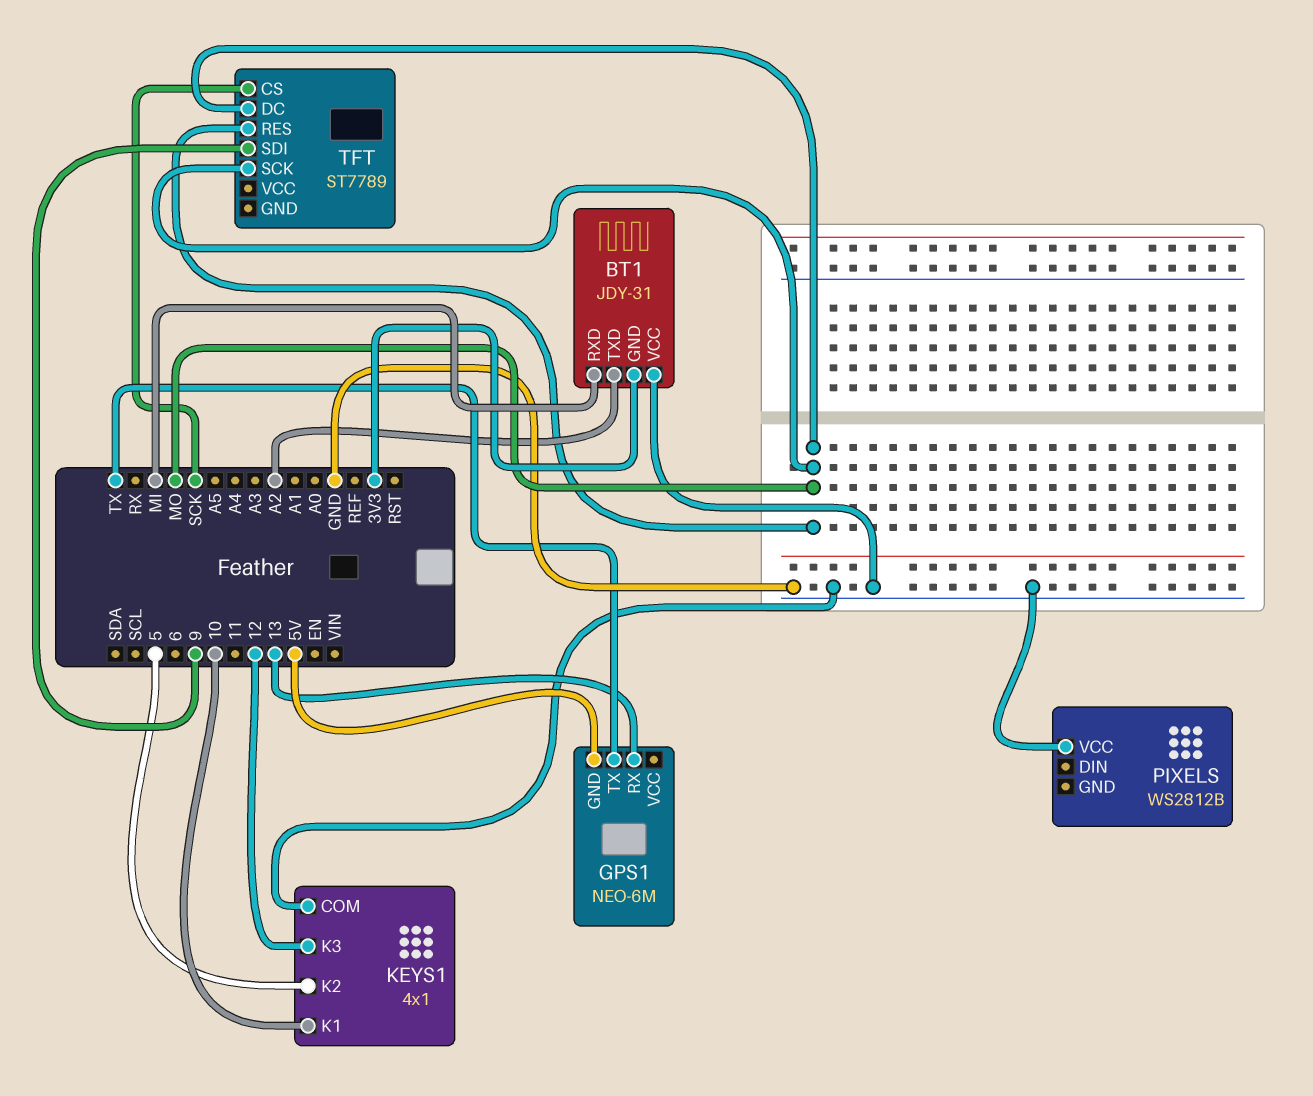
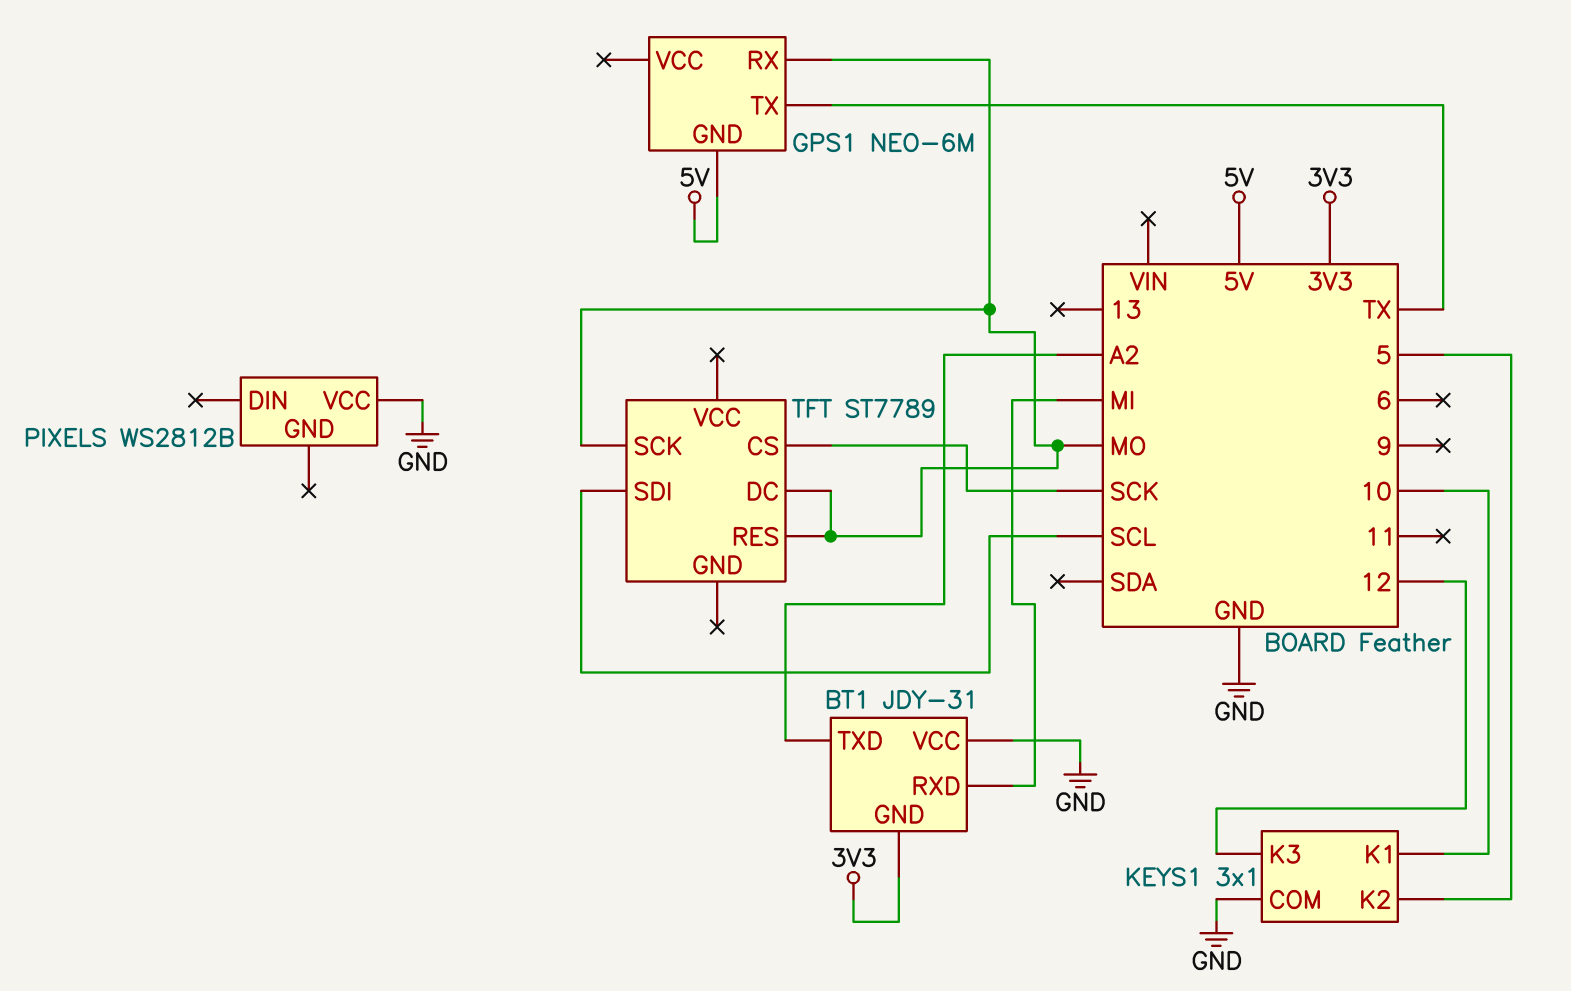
GPS1 pin RX: 13 -> MO
KEYS1: 4x1 -> 3x1
TFT pin SDI: 9 -> SCL

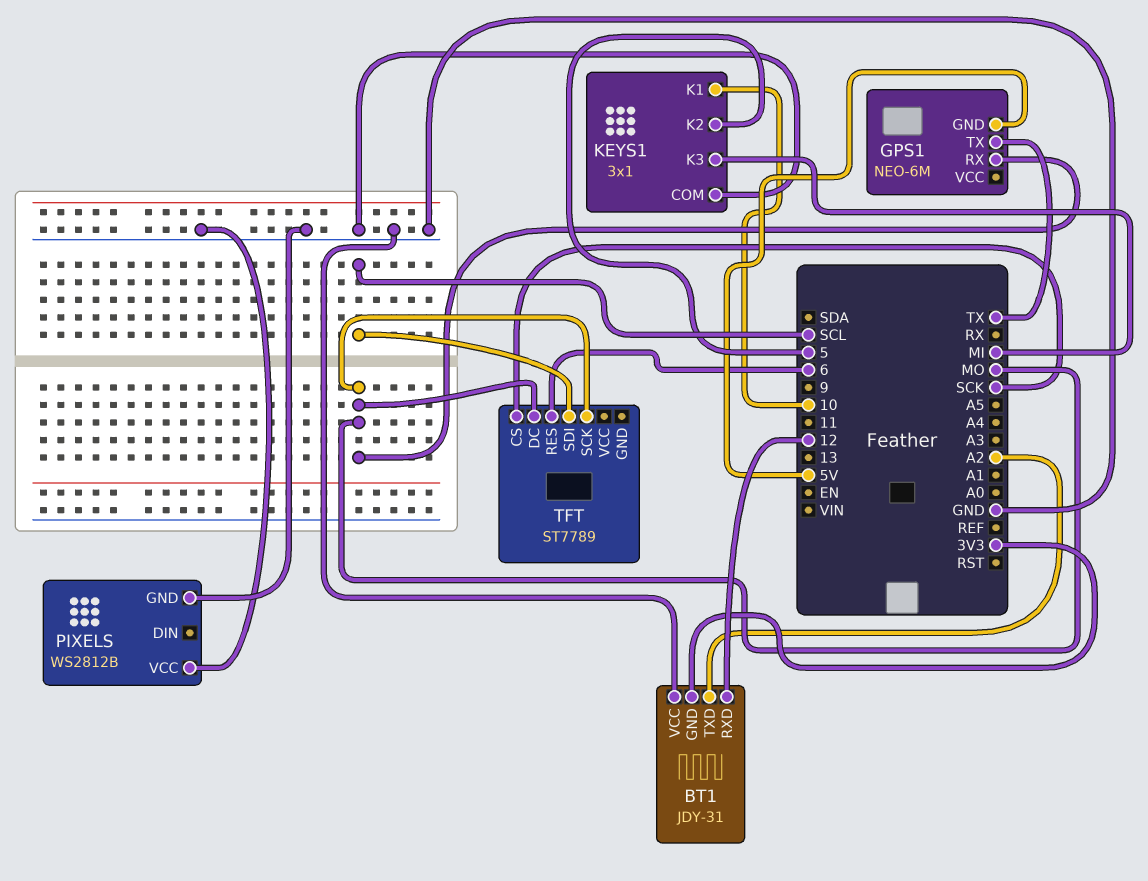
BT1 pin RXD: MI -> 12
KEYS1 pin K3: 12 -> MI
PIXELS pin GND: none -> GND
TFT pin RES: MO -> 6

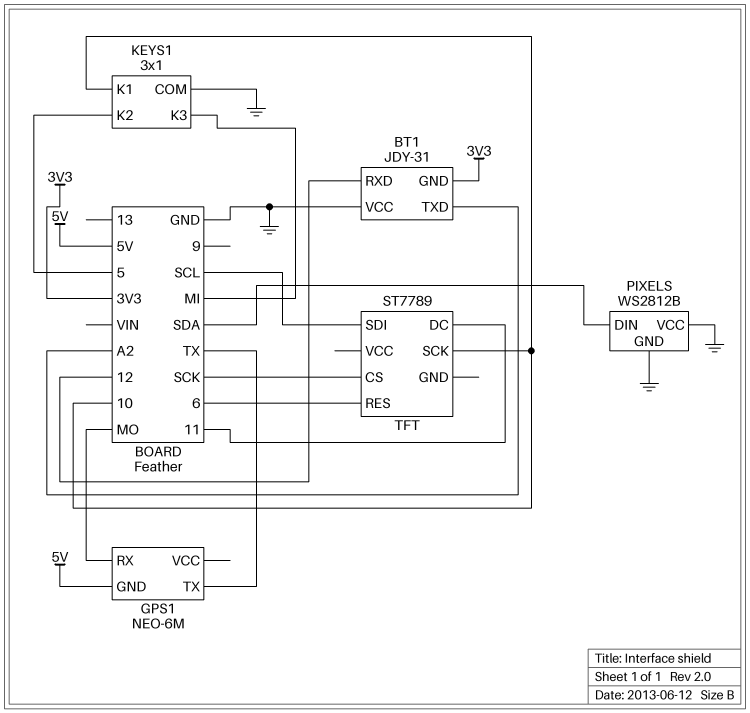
PIXELS pin DIN: none -> SDA
TFT pin DC: MO -> 11
TFT pin SCK: MO -> 10

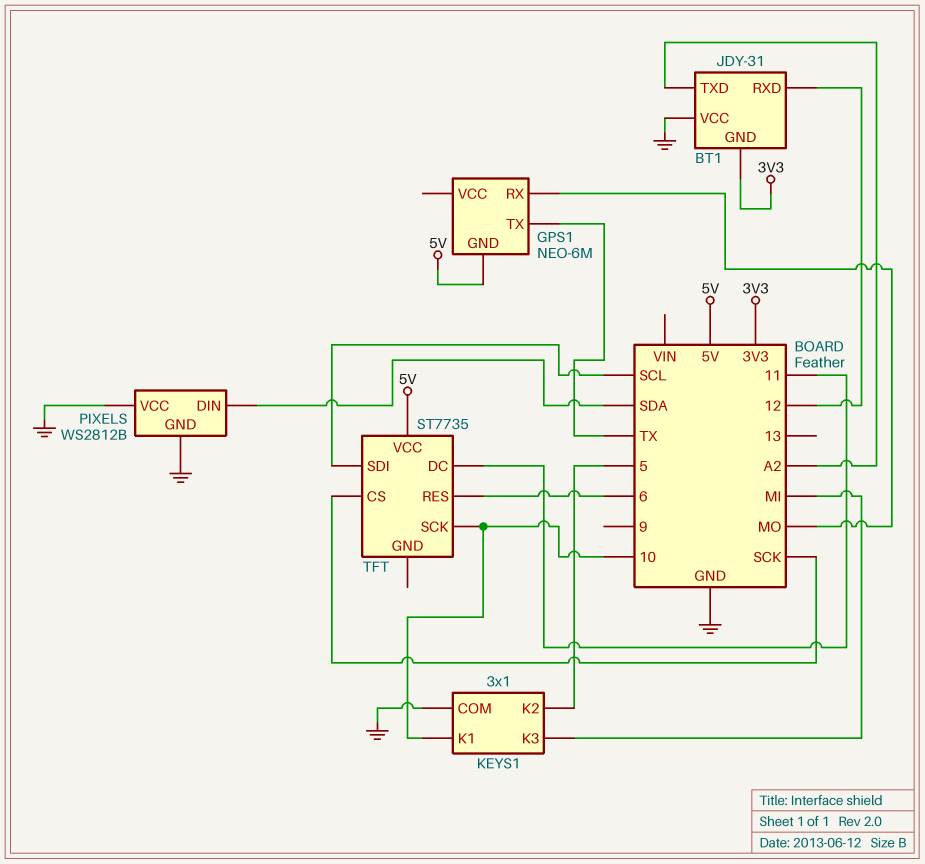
TFT: ST7789 -> ST7735
TFT pin VCC: none -> 5V

